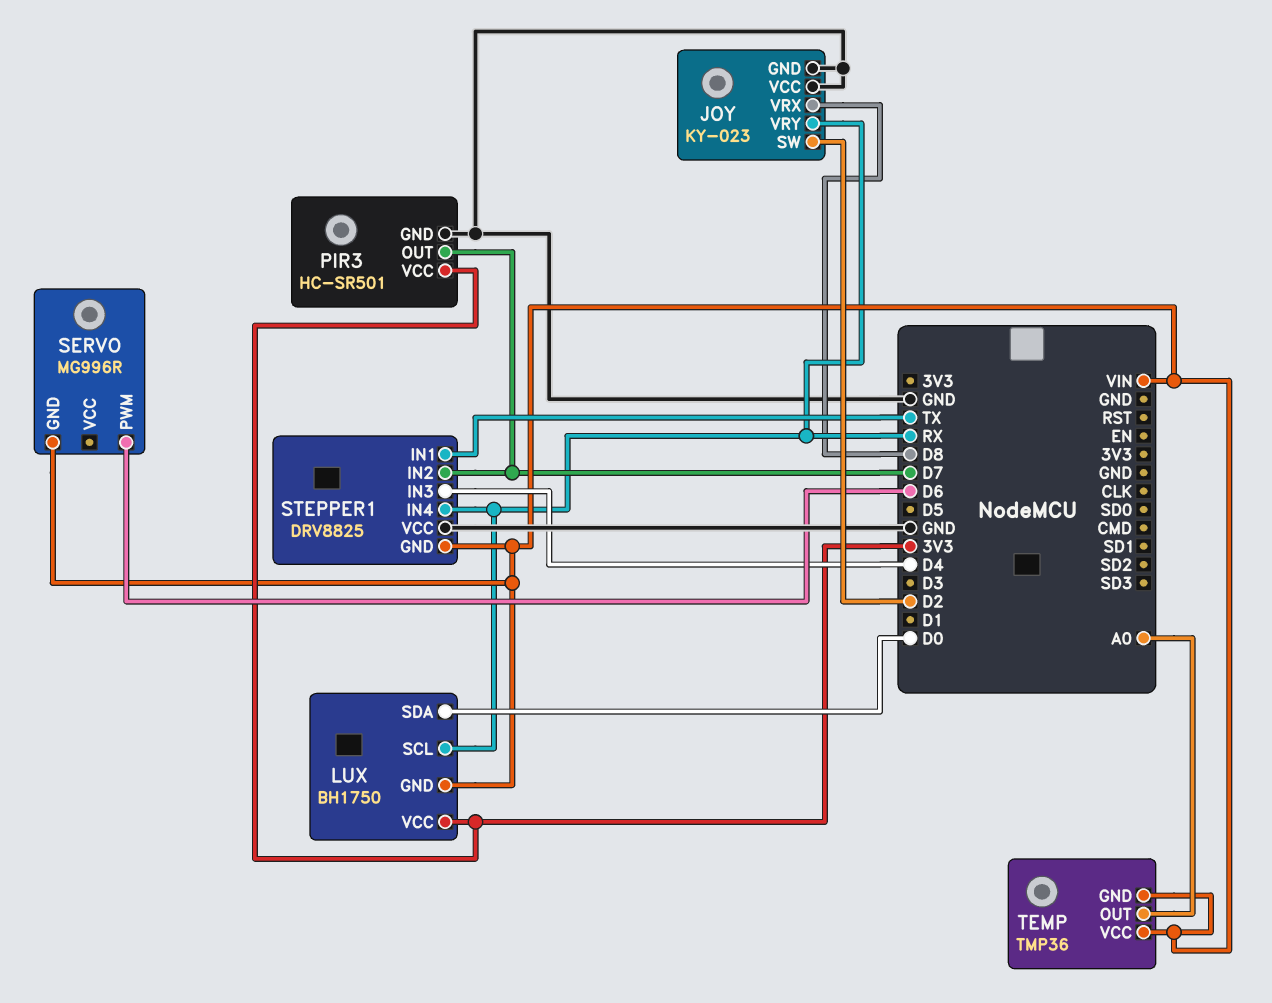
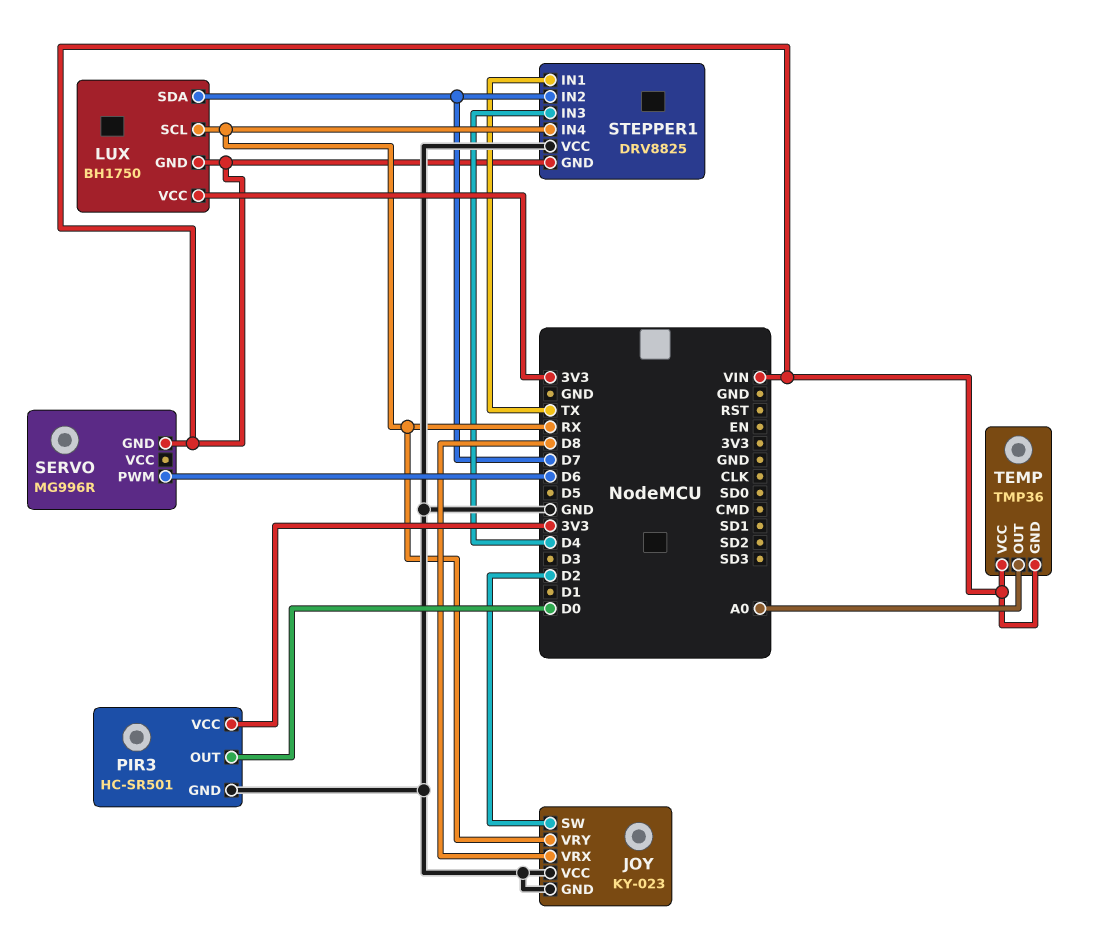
LUX pin SDA: D0 -> D7
PIR3 pin OUT: D7 -> D0

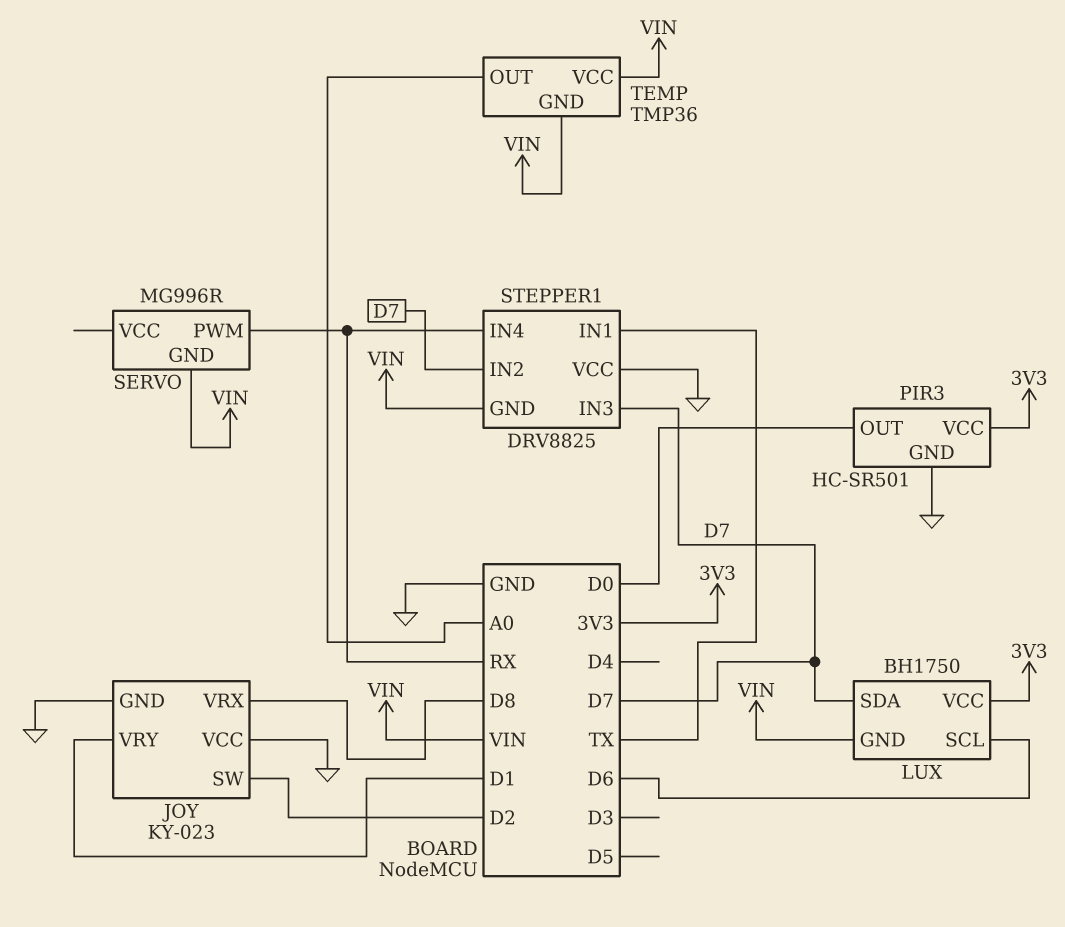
JOY pin VRY: RX -> D1
LUX pin SCL: RX -> D6
SERVO pin PWM: D6 -> RX
STEPPER1 pin IN3: D4 -> D7

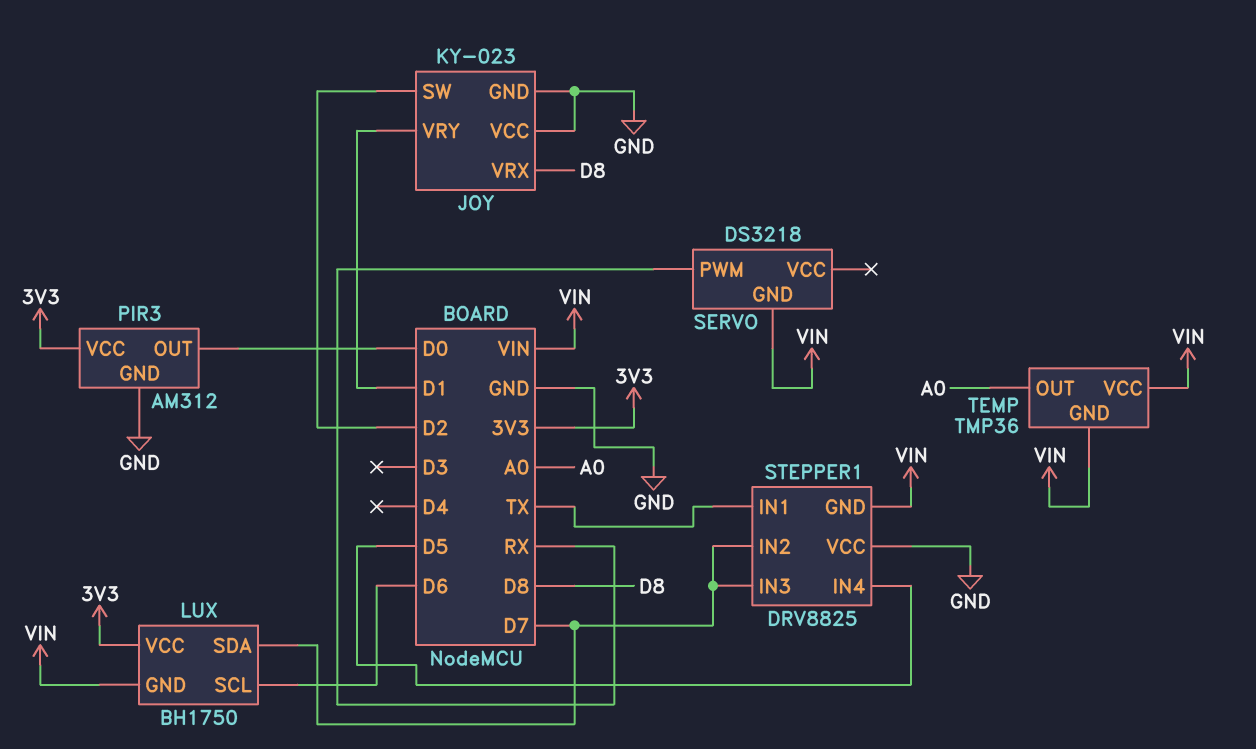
PIR3: HC-SR501 -> AM312
SERVO: MG996R -> DS3218
STEPPER1 pin IN4: RX -> D5

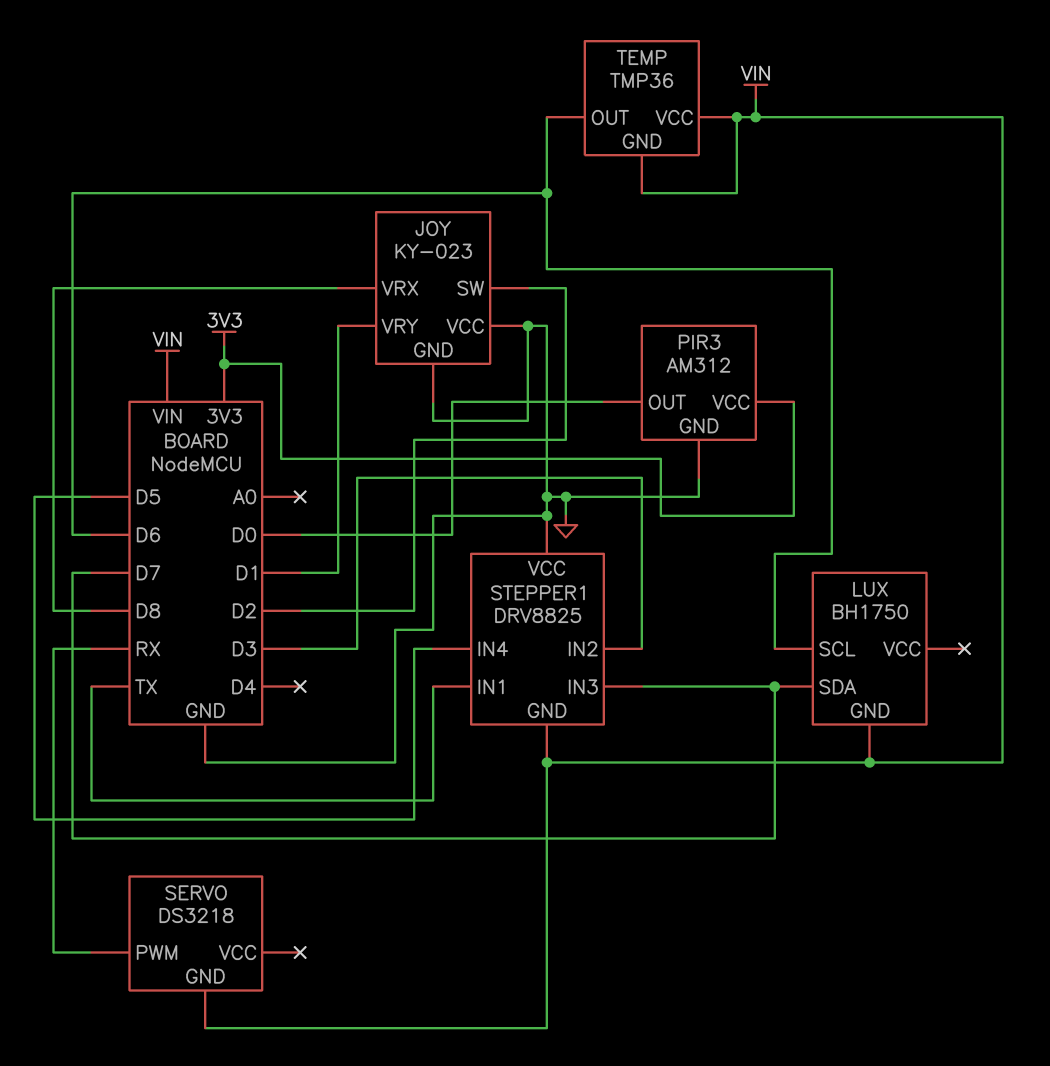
LUX pin VCC: 3V3 -> none
STEPPER1 pin IN2: D7 -> D3
TEMP pin OUT: A0 -> D6

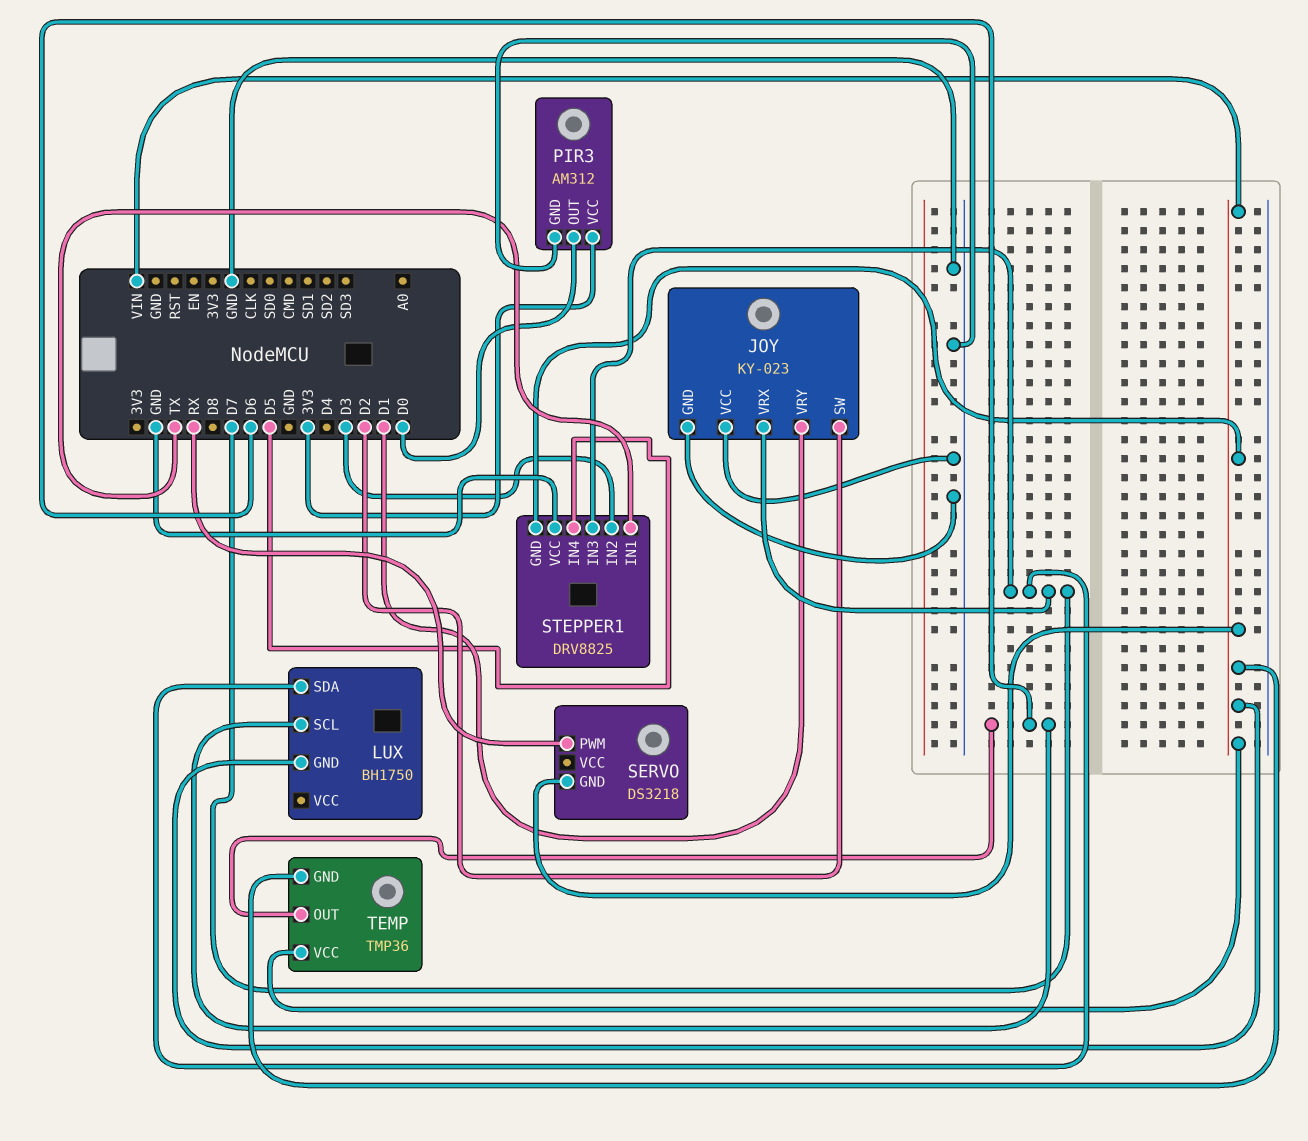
JOY pin VRX: D8 -> D7

